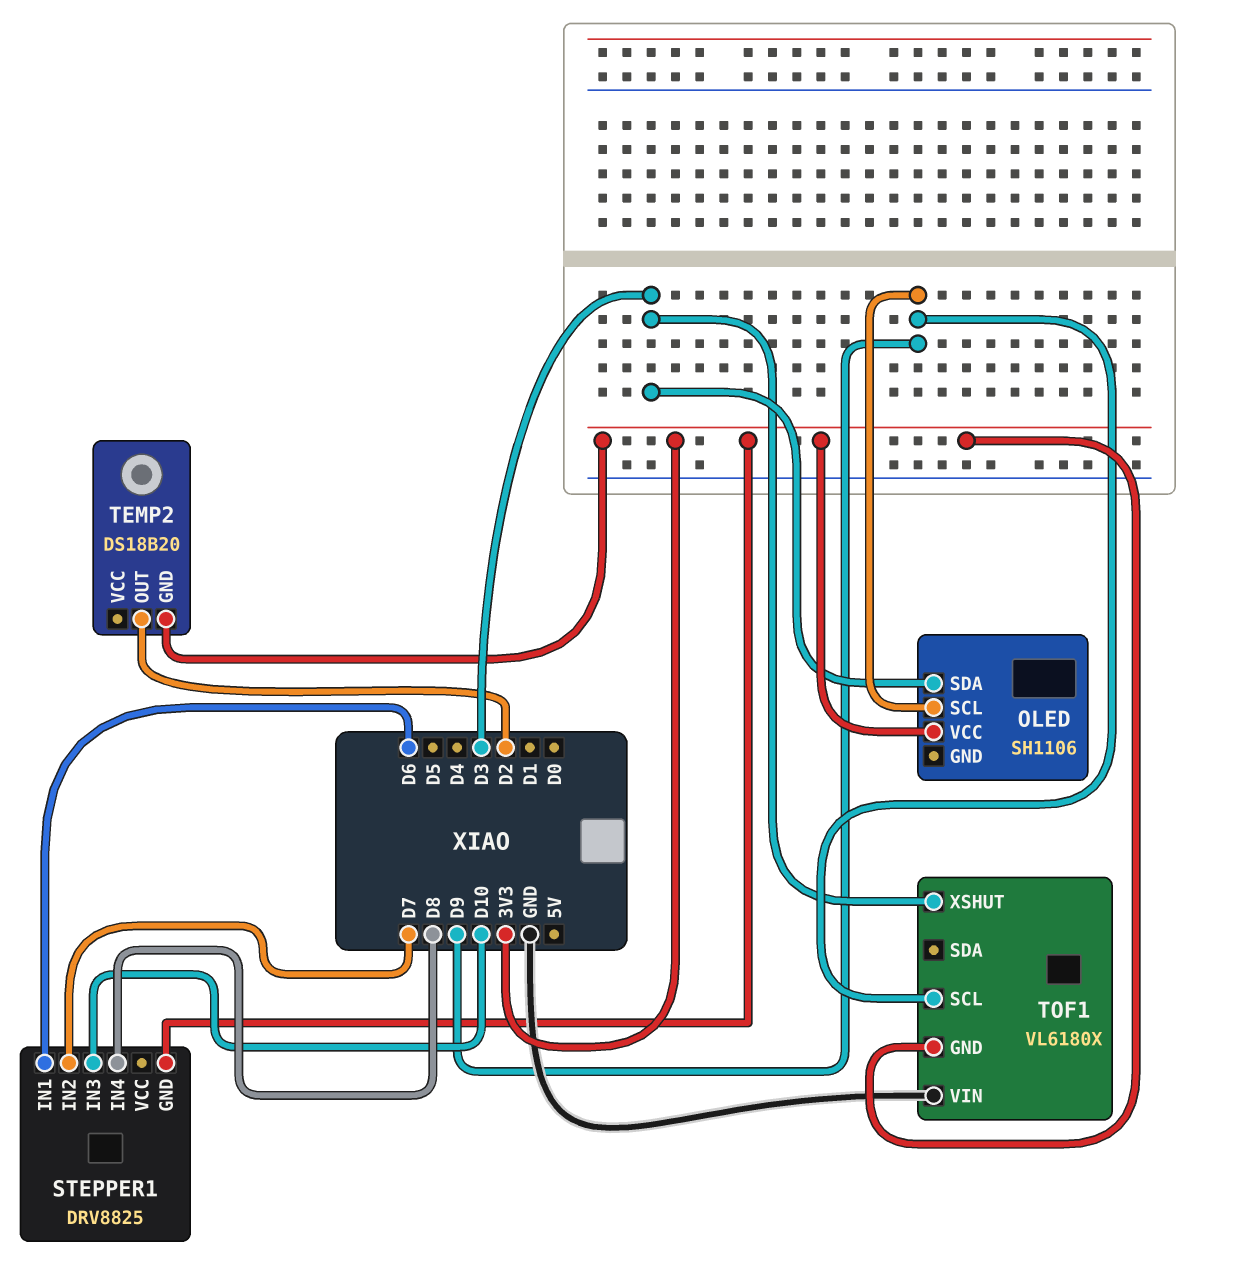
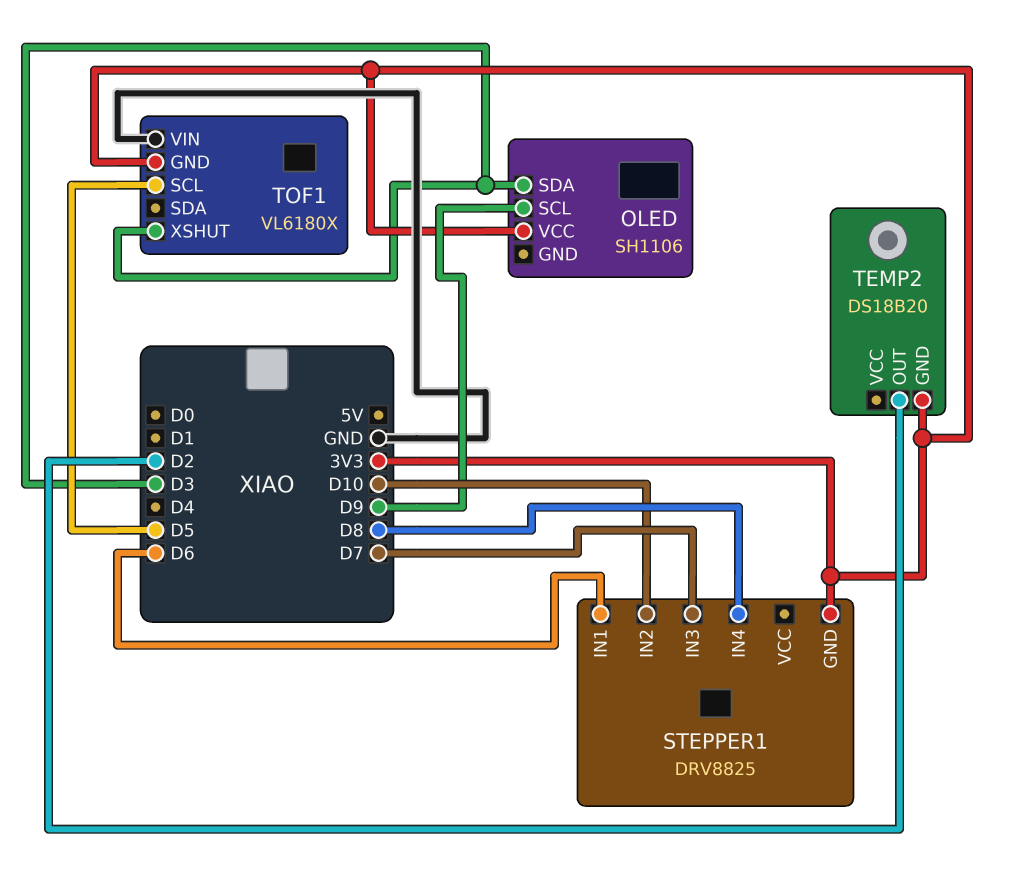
STEPPER1 pin IN2: D7 -> D10
STEPPER1 pin IN3: D10 -> D7
TOF1 pin SCL: D9 -> D5

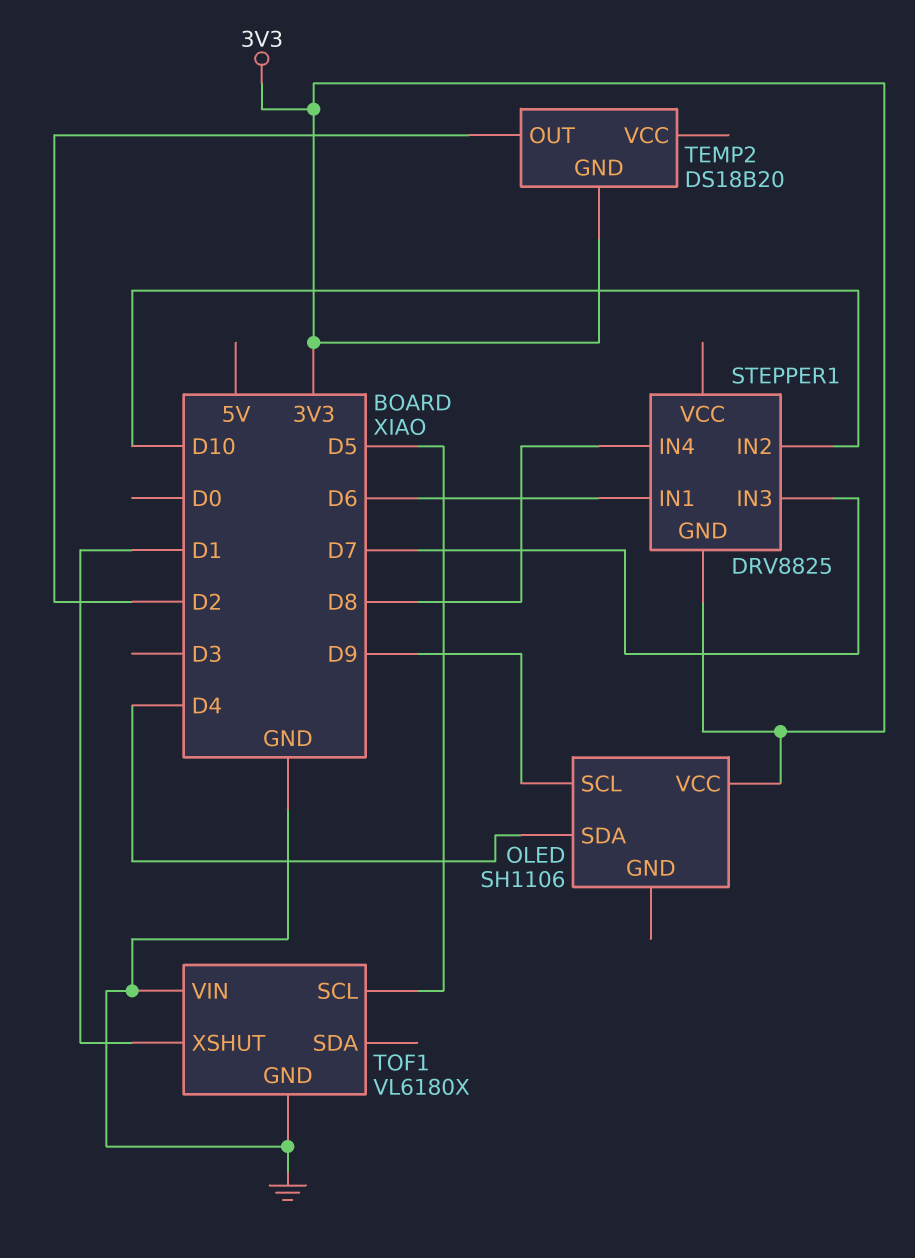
OLED pin SDA: D3 -> D4
TOF1 pin GND: 3V3 -> GND
TOF1 pin XSHUT: D3 -> D1

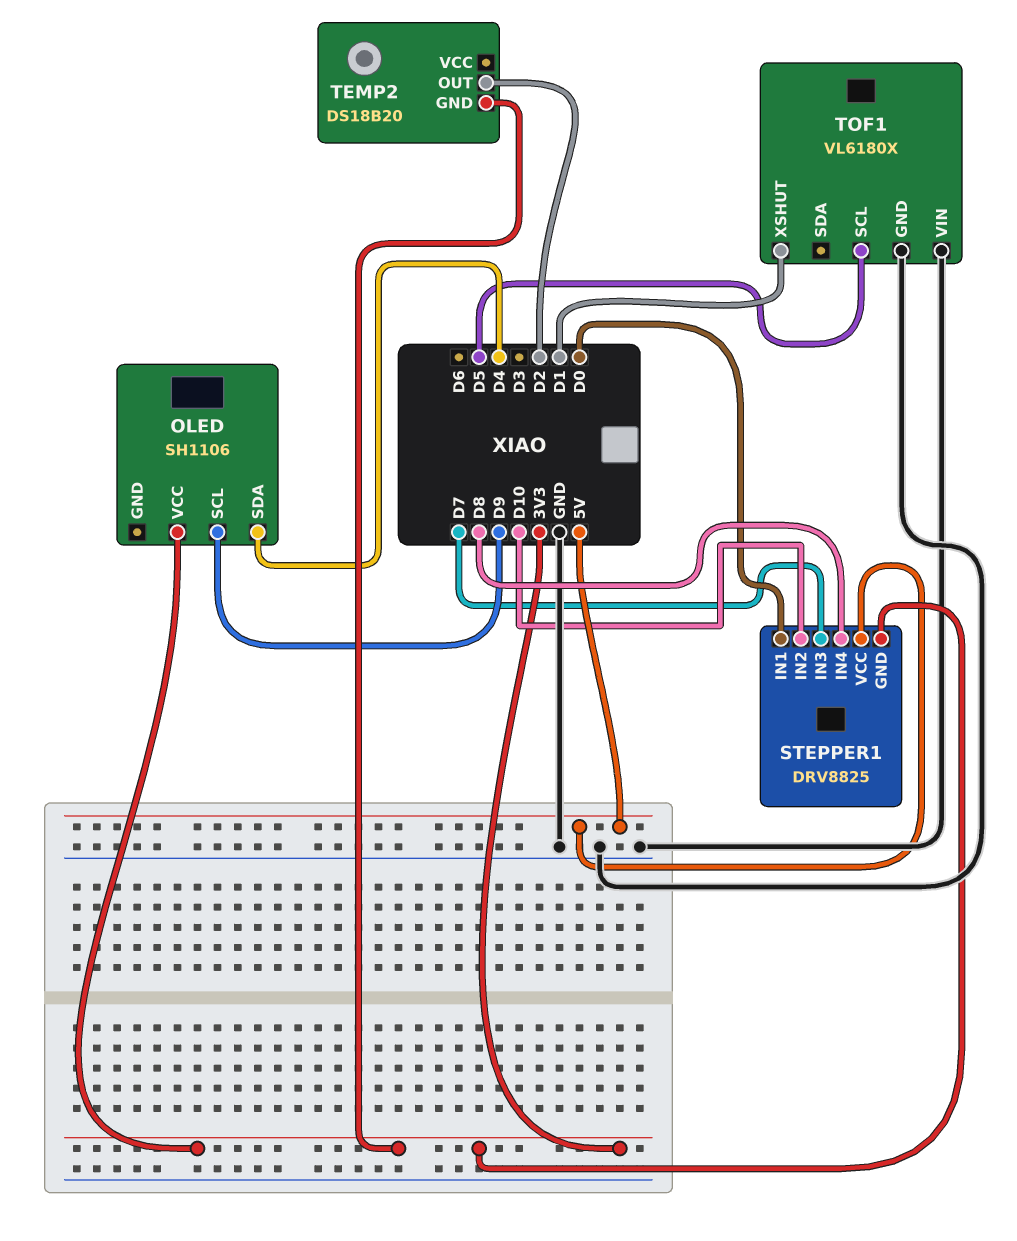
STEPPER1 pin IN1: D6 -> D0
STEPPER1 pin VCC: none -> 5V

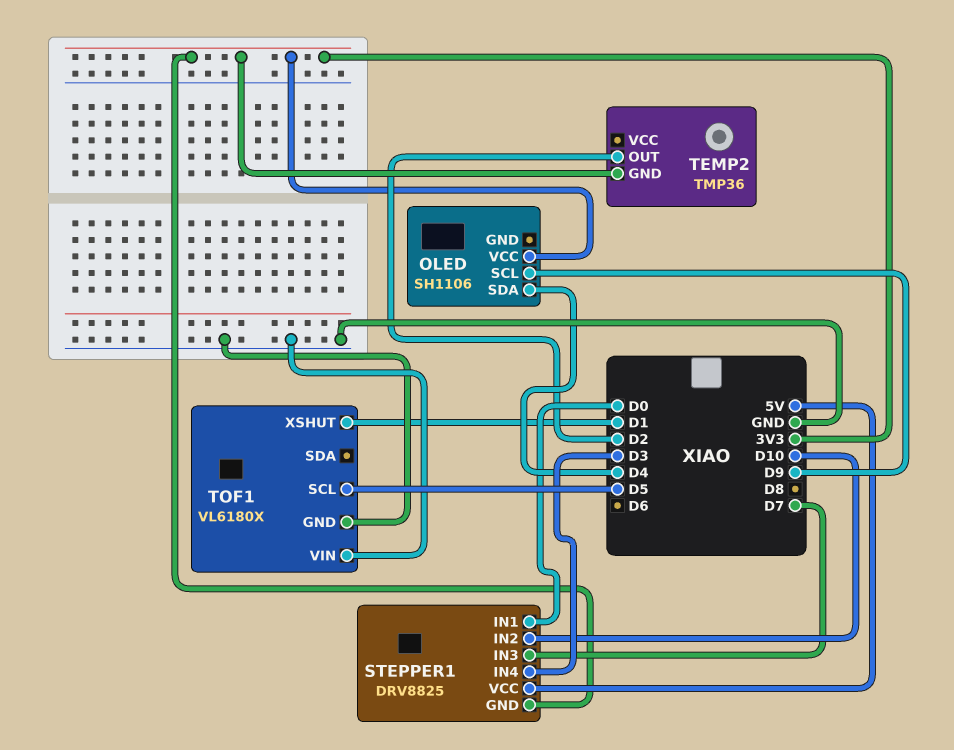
STEPPER1 pin IN4: D8 -> D3
TEMP2: DS18B20 -> TMP36

